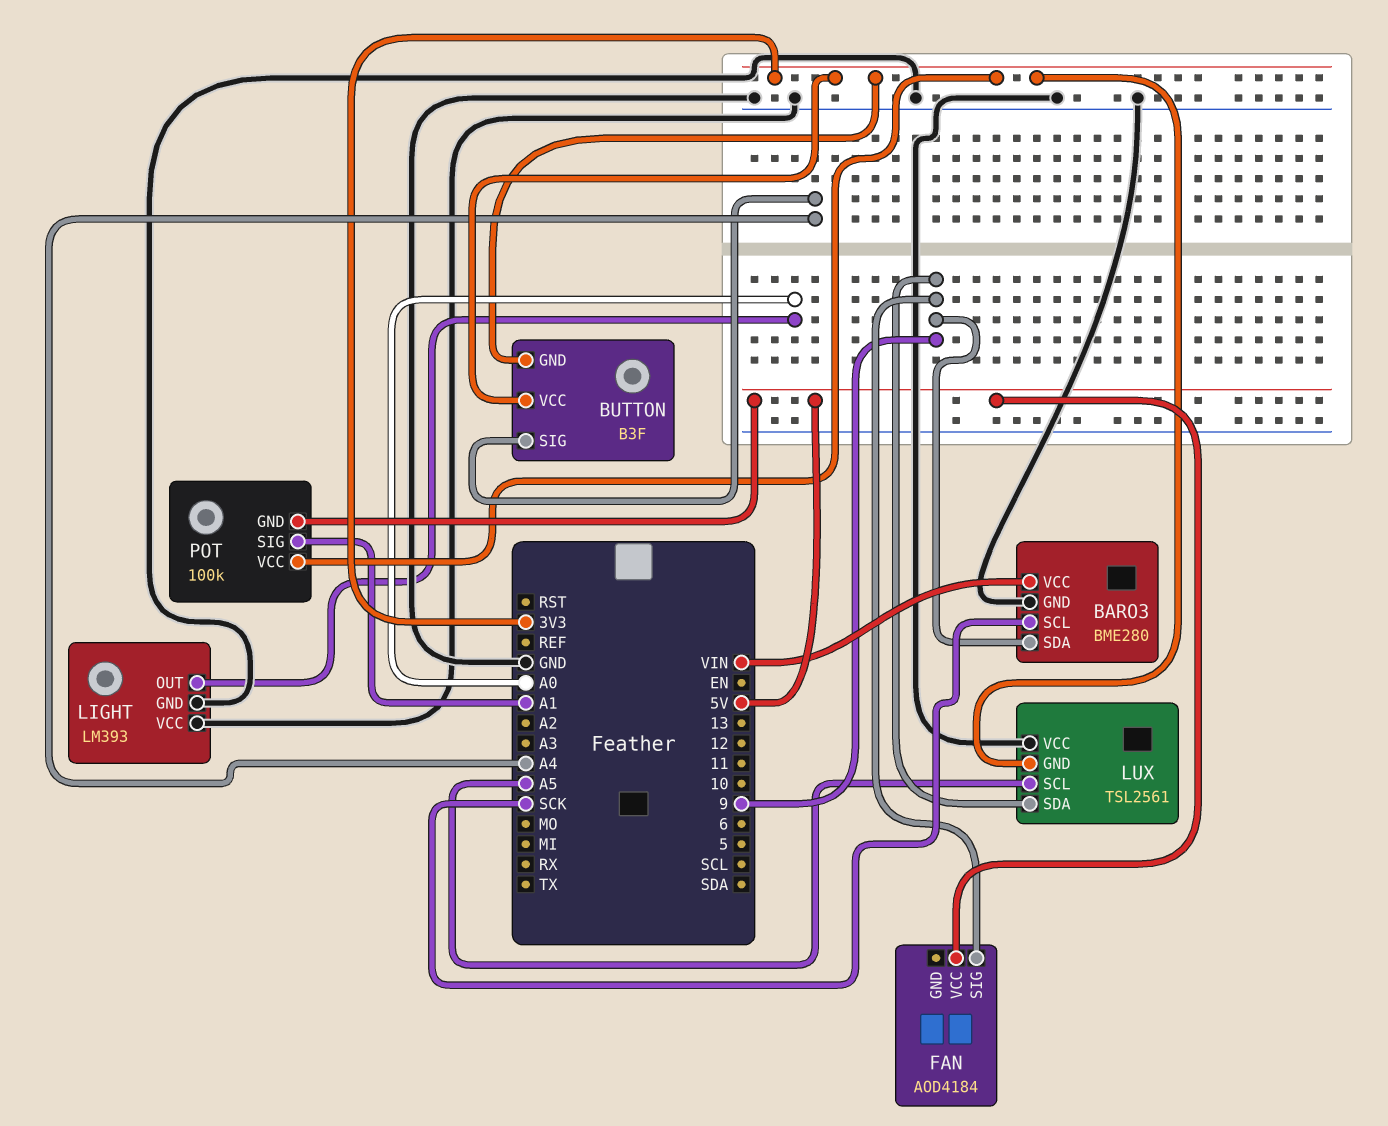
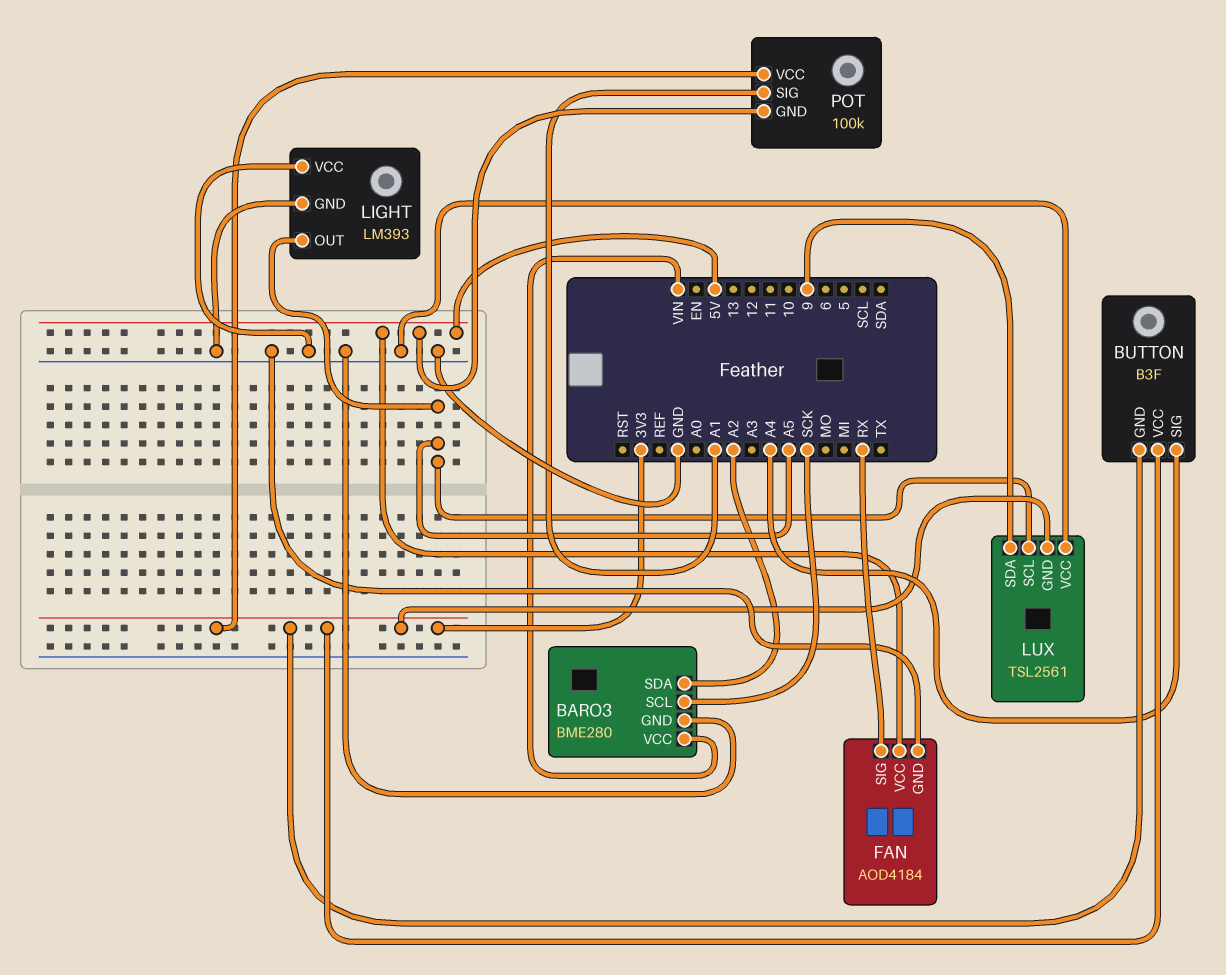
BARO3 pin SDA: 9 -> A2
FAN pin GND: none -> GND
FAN pin SIG: 9 -> RX
LIGHT pin OUT: A0 -> A5

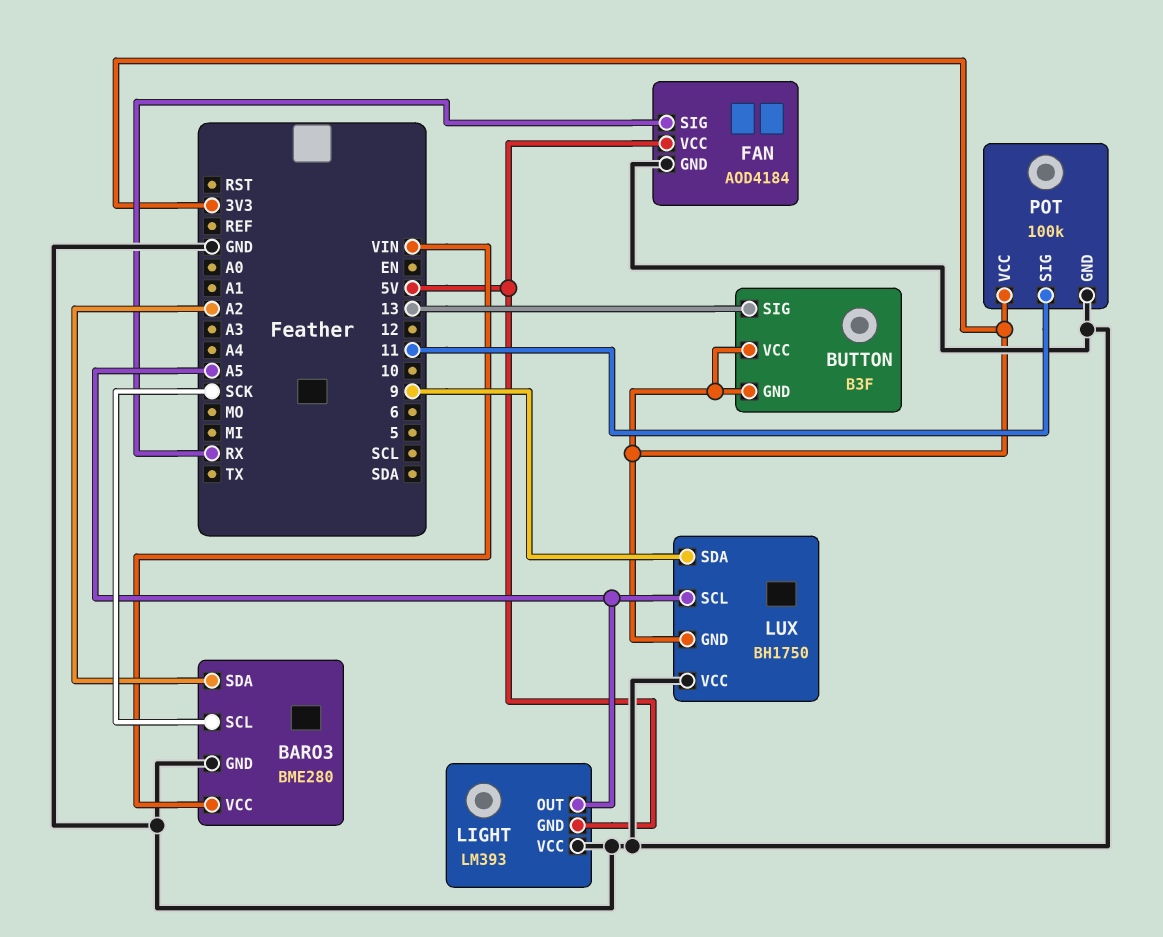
BUTTON pin SIG: A4 -> 13
LIGHT pin GND: GND -> 5V
LUX: TSL2561 -> BH1750
POT pin GND: 5V -> GND
POT pin SIG: A1 -> 11

